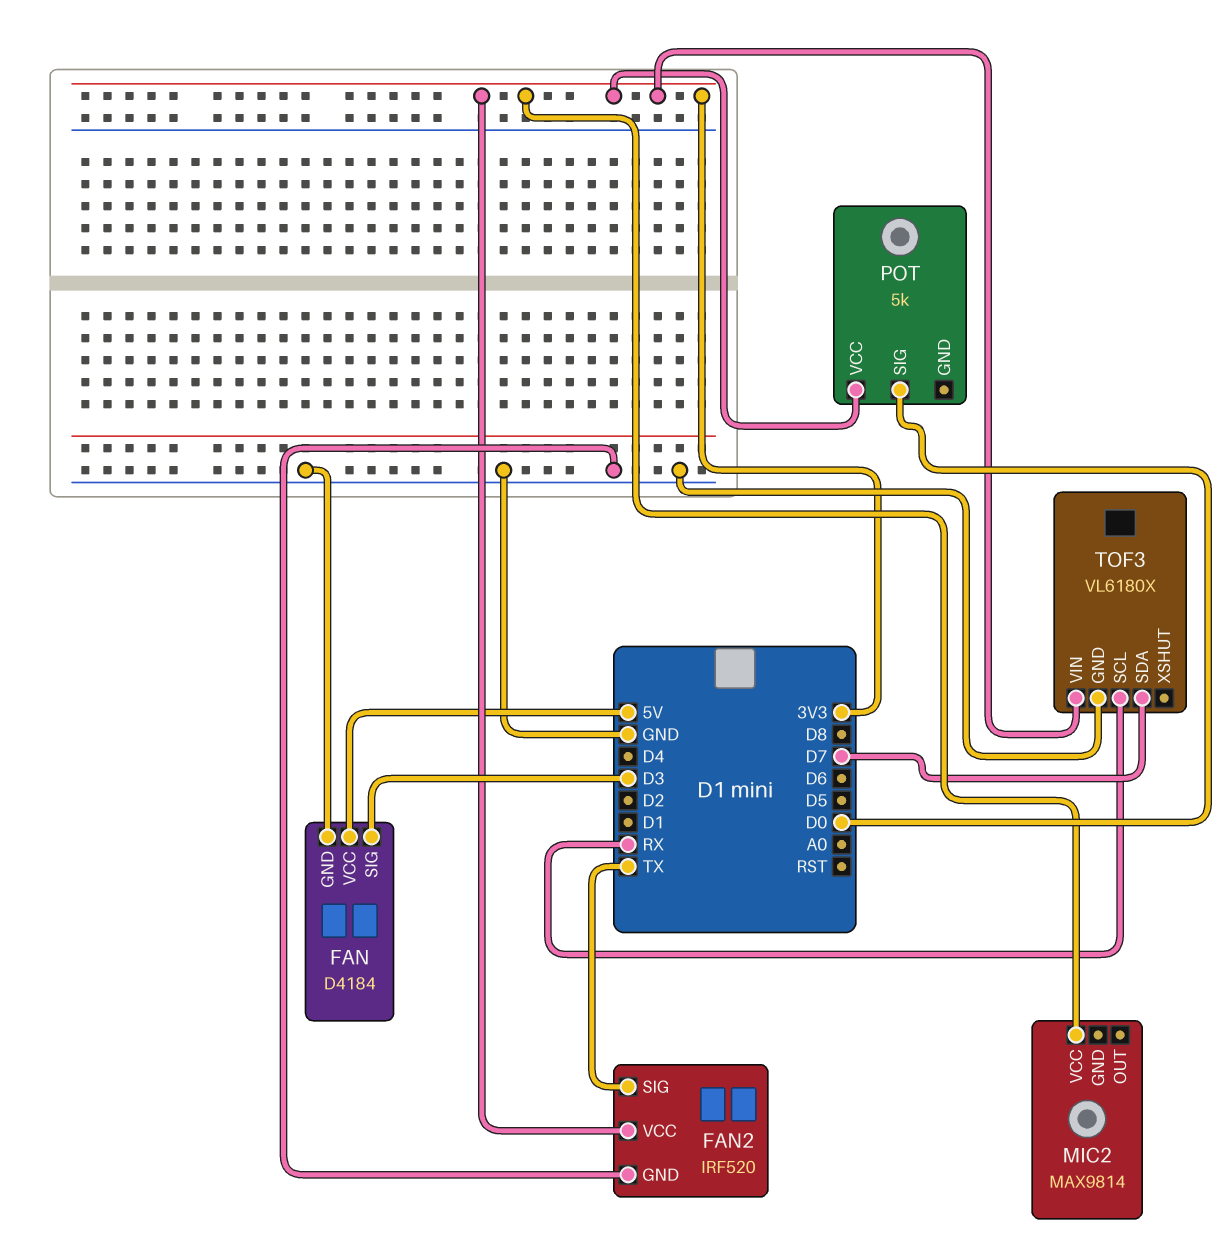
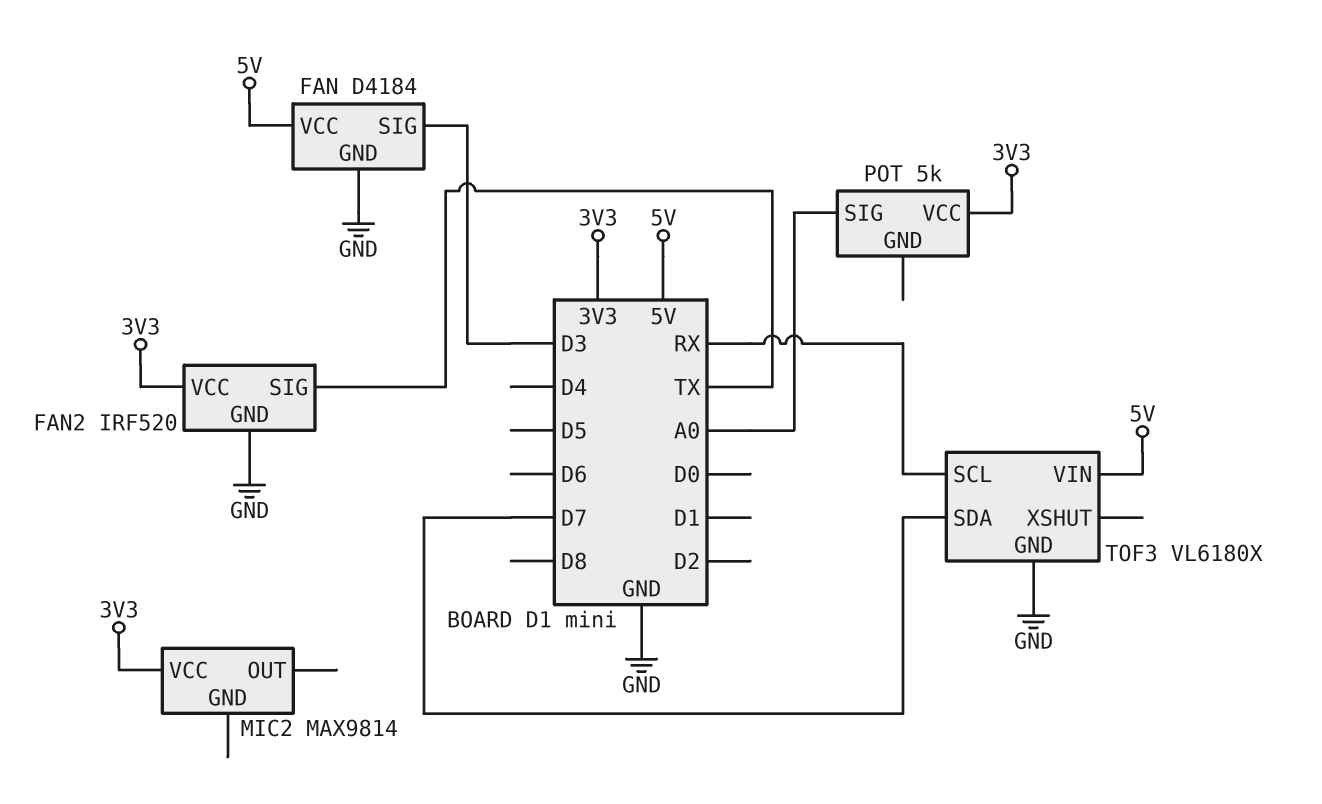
POT pin SIG: D0 -> A0
TOF3 pin VIN: 3V3 -> 5V

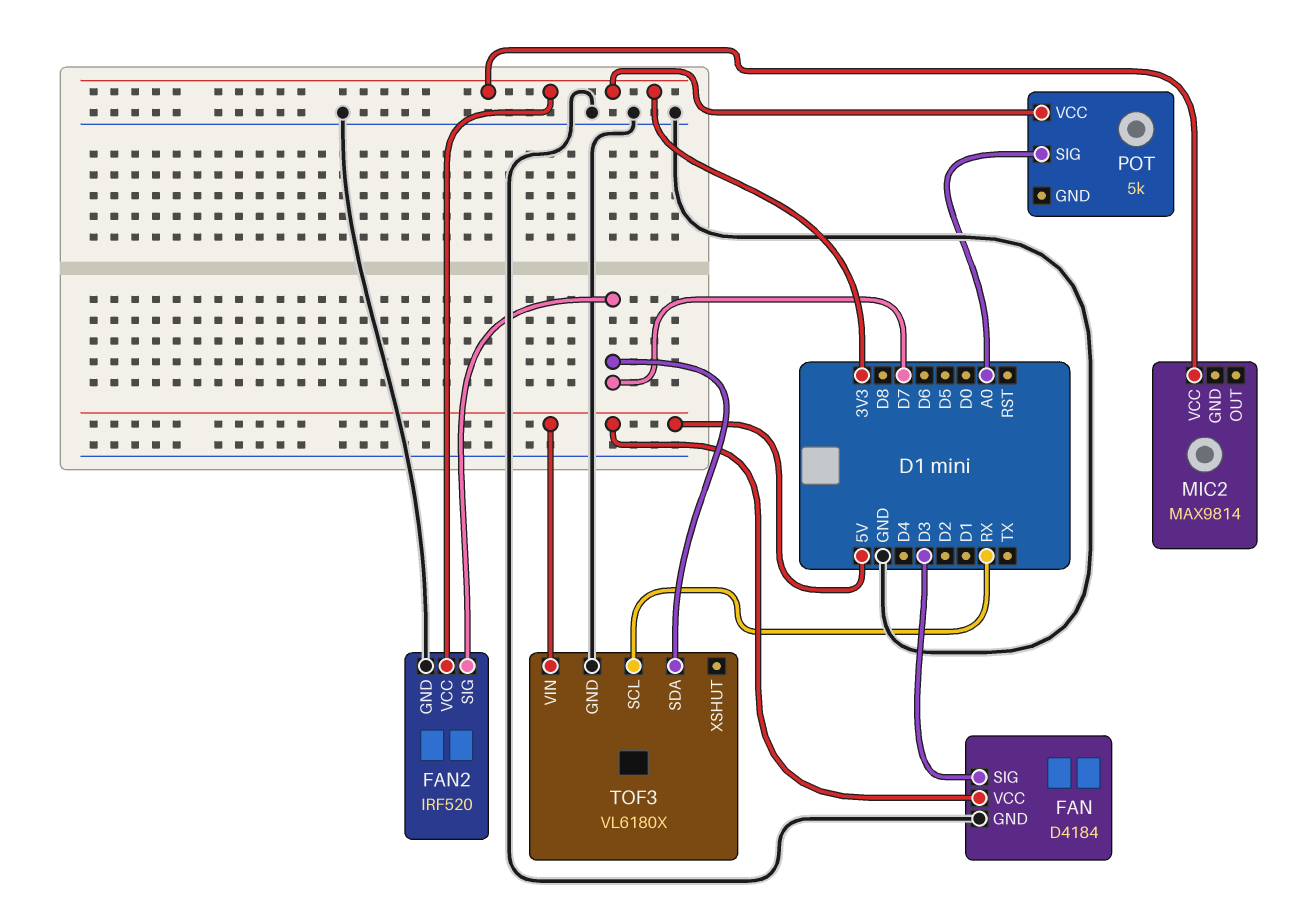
FAN2 pin SIG: TX -> D7

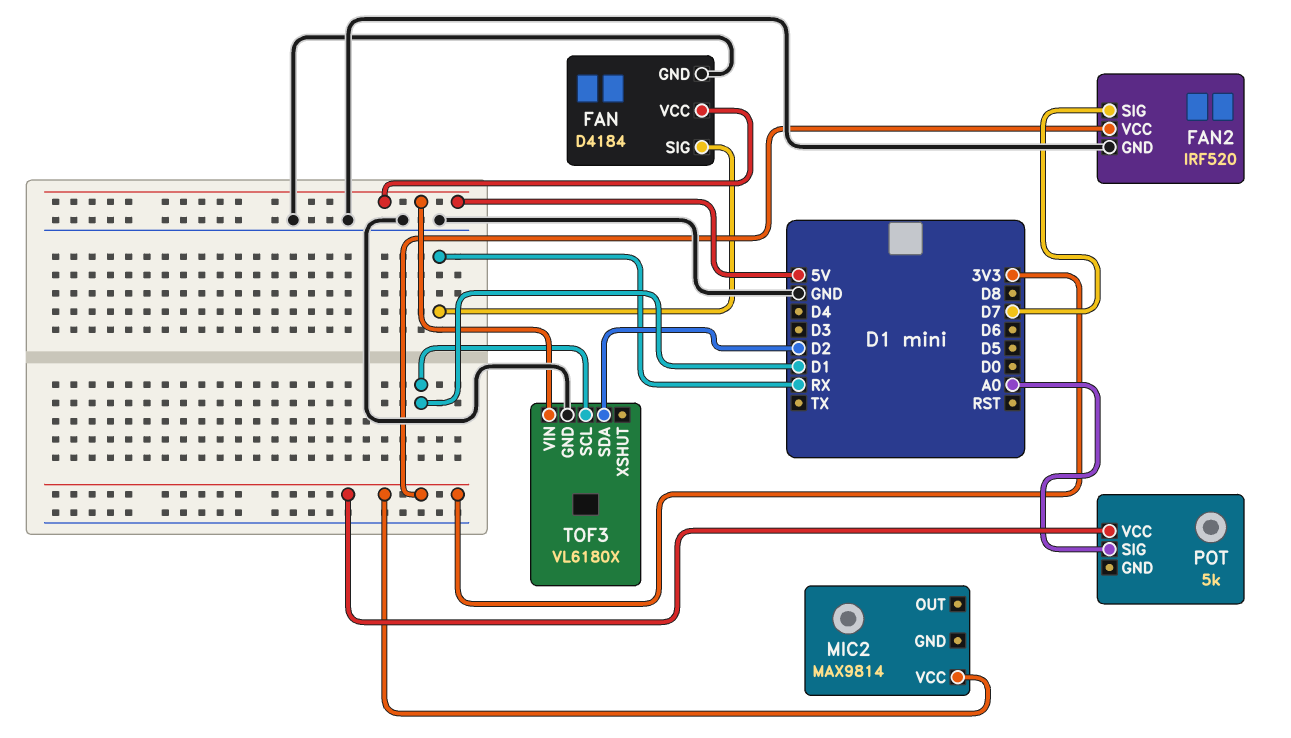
FAN pin SIG: D3 -> RX
TOF3 pin SCL: RX -> D1
TOF3 pin SDA: D7 -> D2

